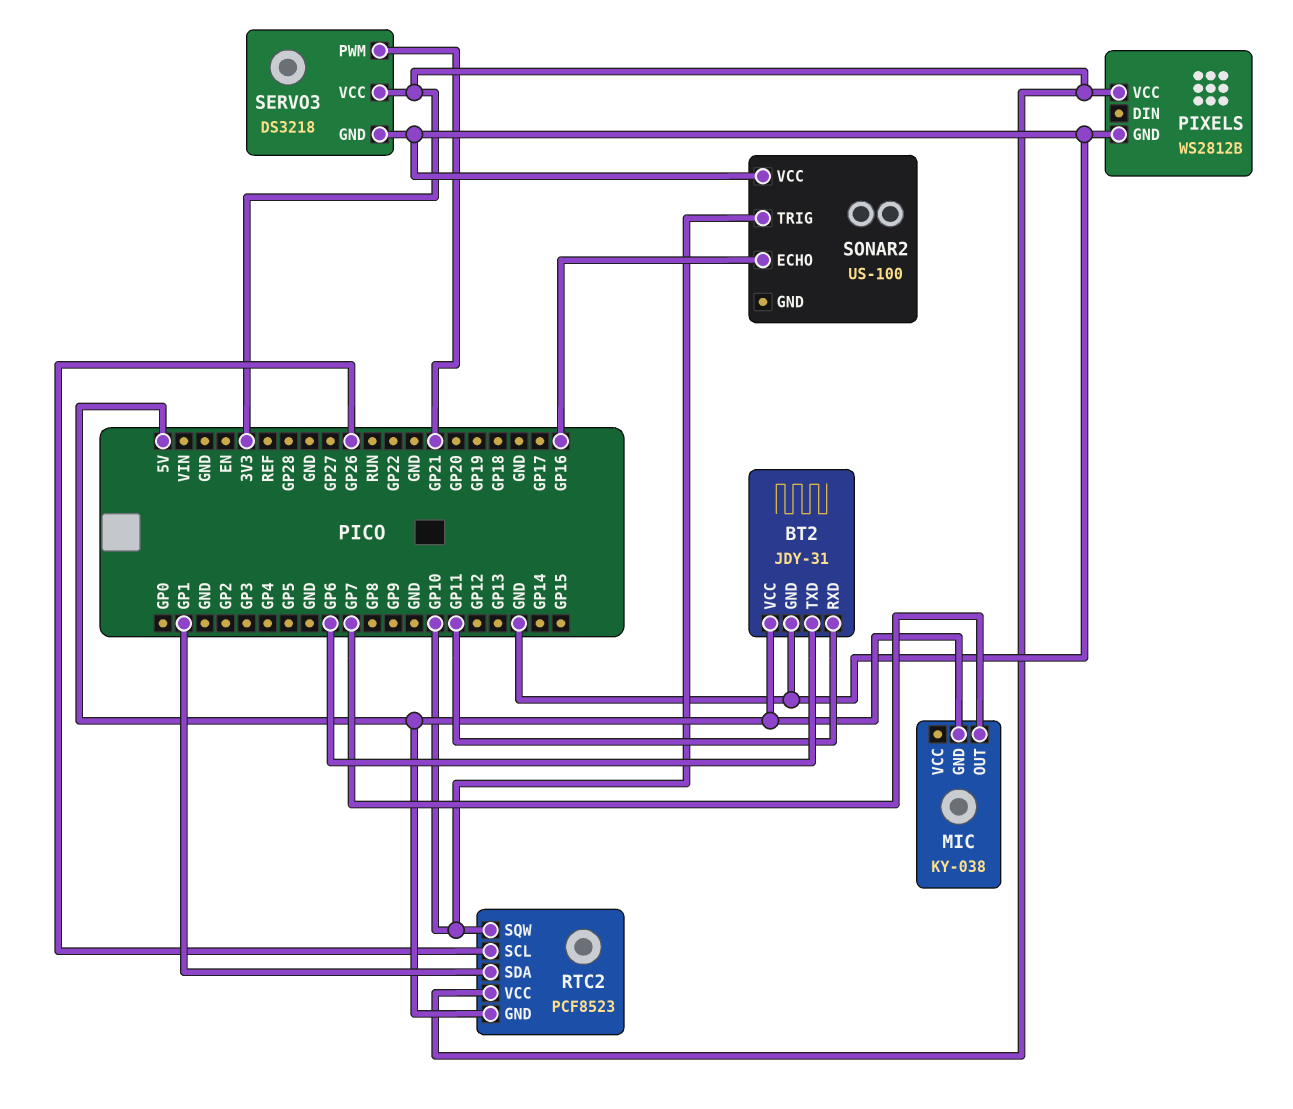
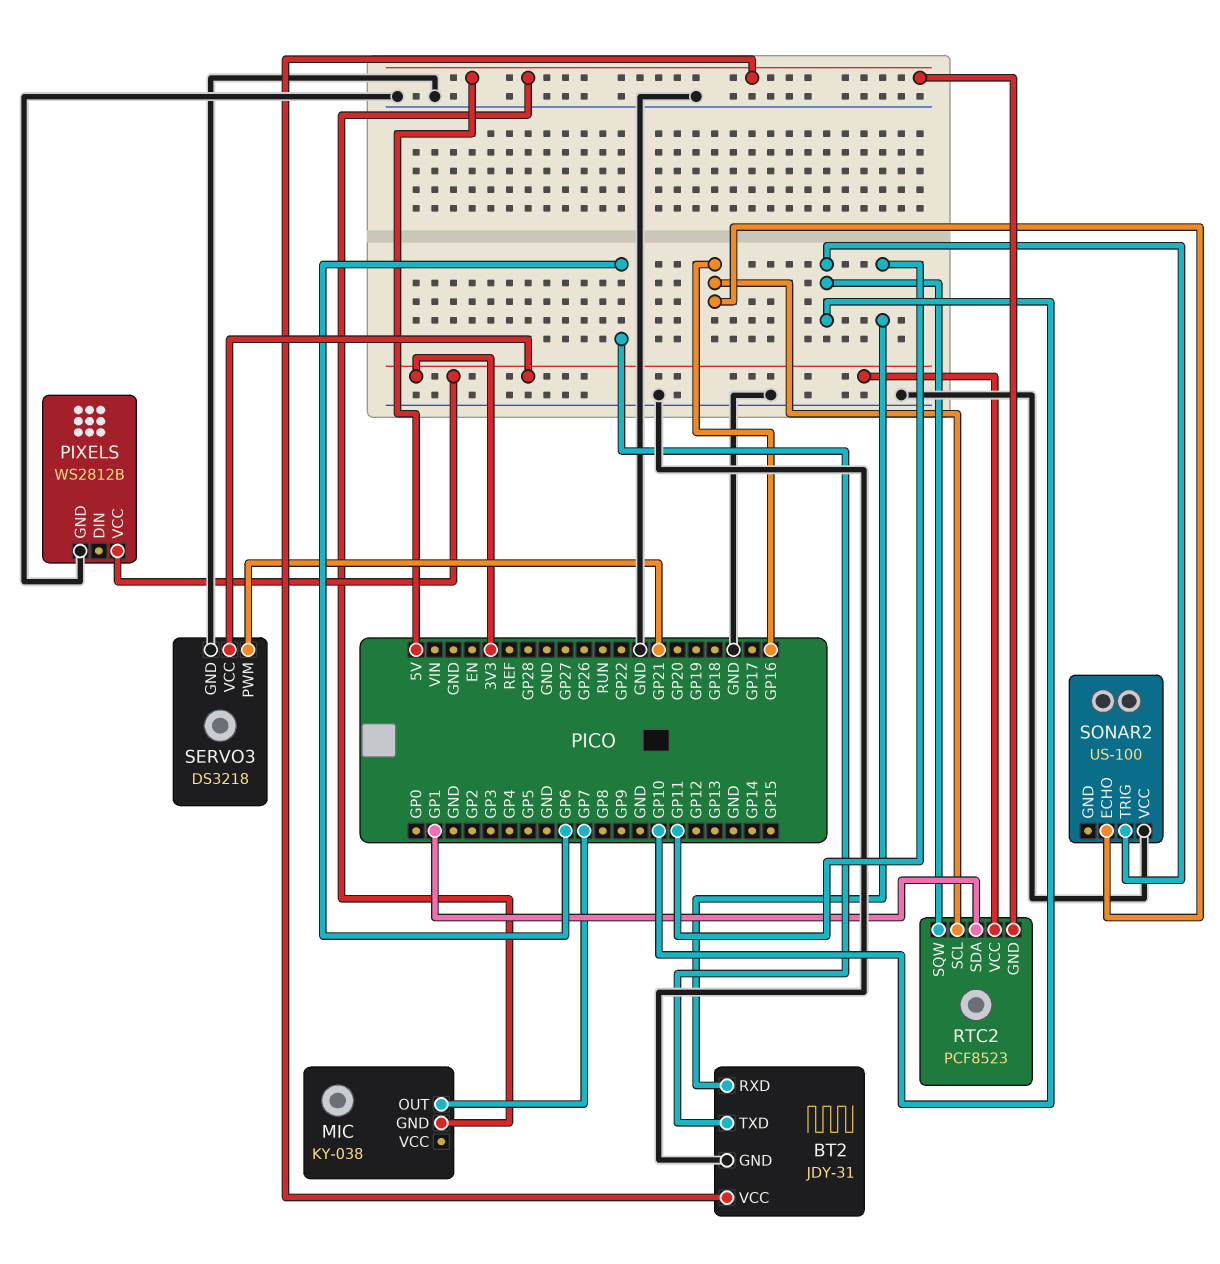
RTC2 pin SCL: GP26 -> GP16

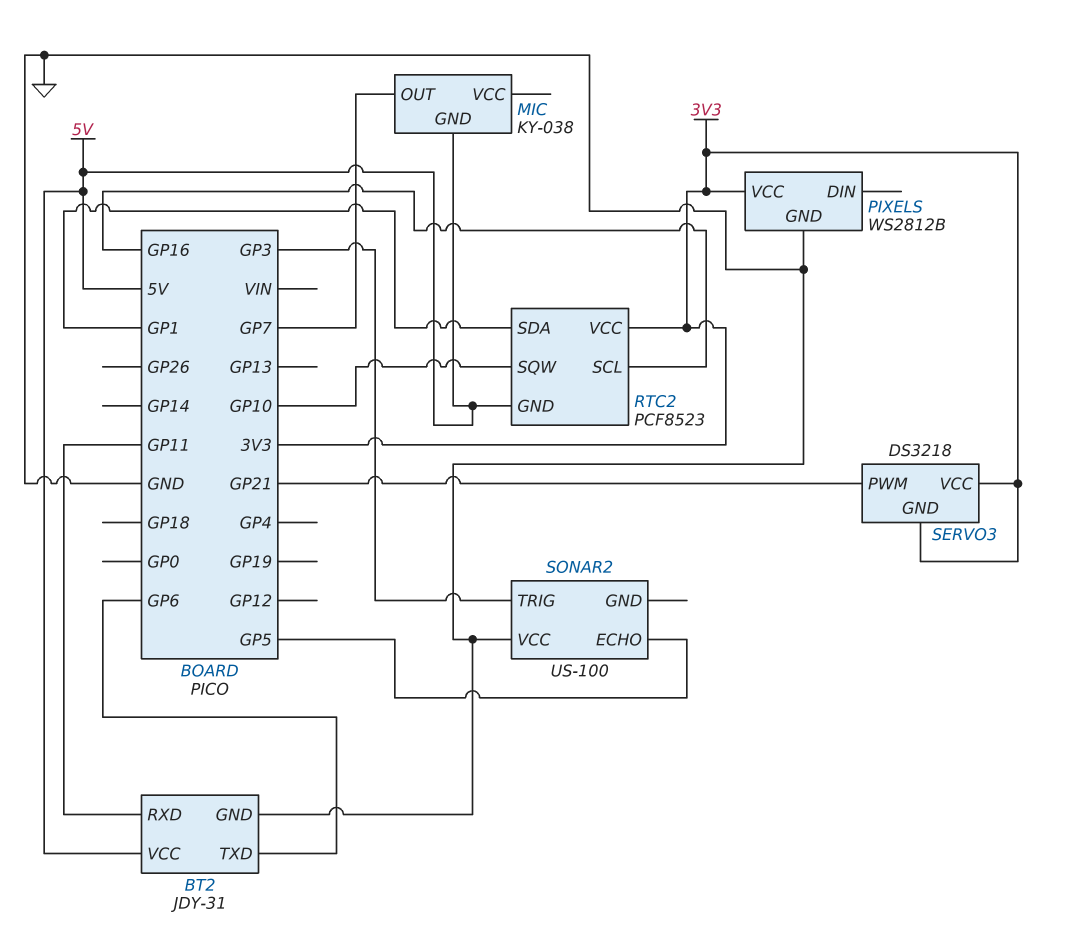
SERVO3 pin GND: GND -> 3V3
SONAR2 pin ECHO: GP16 -> GP5
SONAR2 pin TRIG: GP10 -> GP3

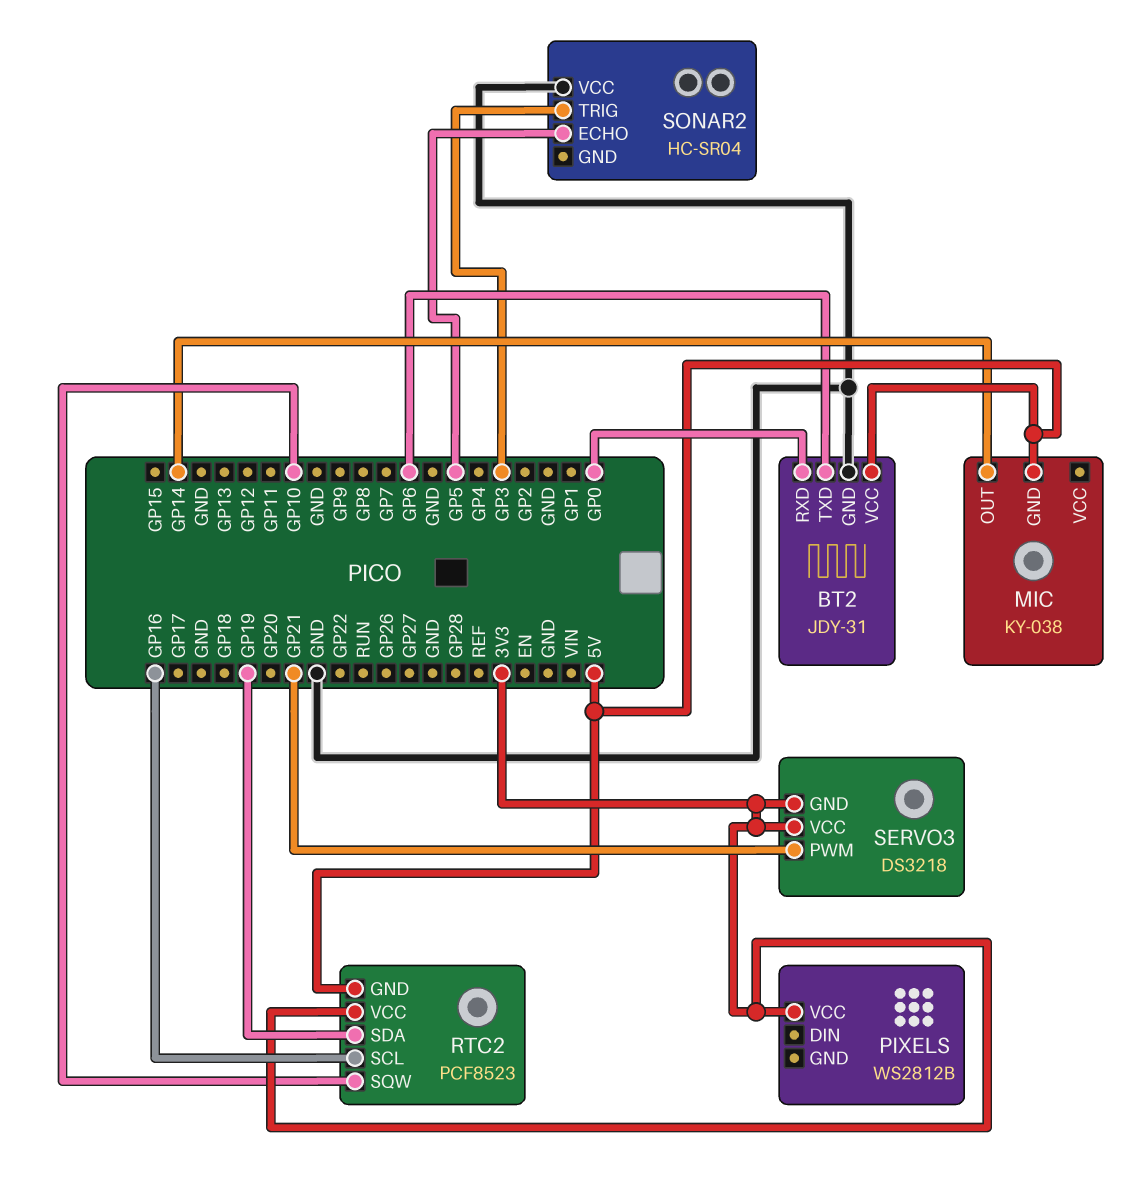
BT2 pin RXD: GP11 -> GP0
MIC pin OUT: GP7 -> GP14
PIXELS pin GND: GND -> none
RTC2 pin SDA: GP1 -> GP19
SONAR2: US-100 -> HC-SR04

